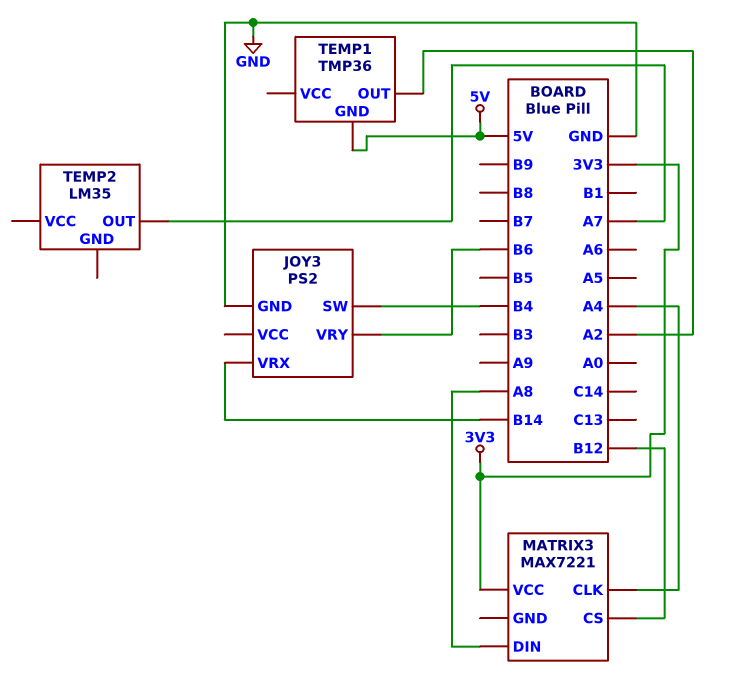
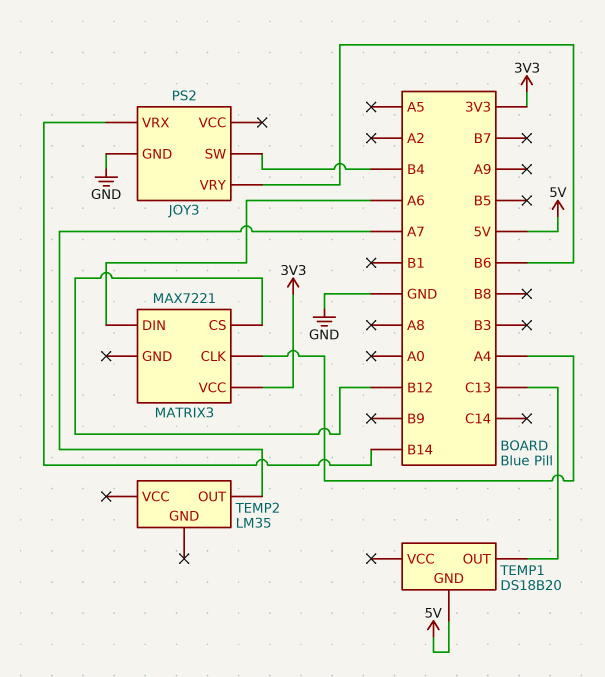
MATRIX3 pin DIN: A8 -> A6
TEMP1: TMP36 -> DS18B20
TEMP1 pin OUT: A2 -> C13

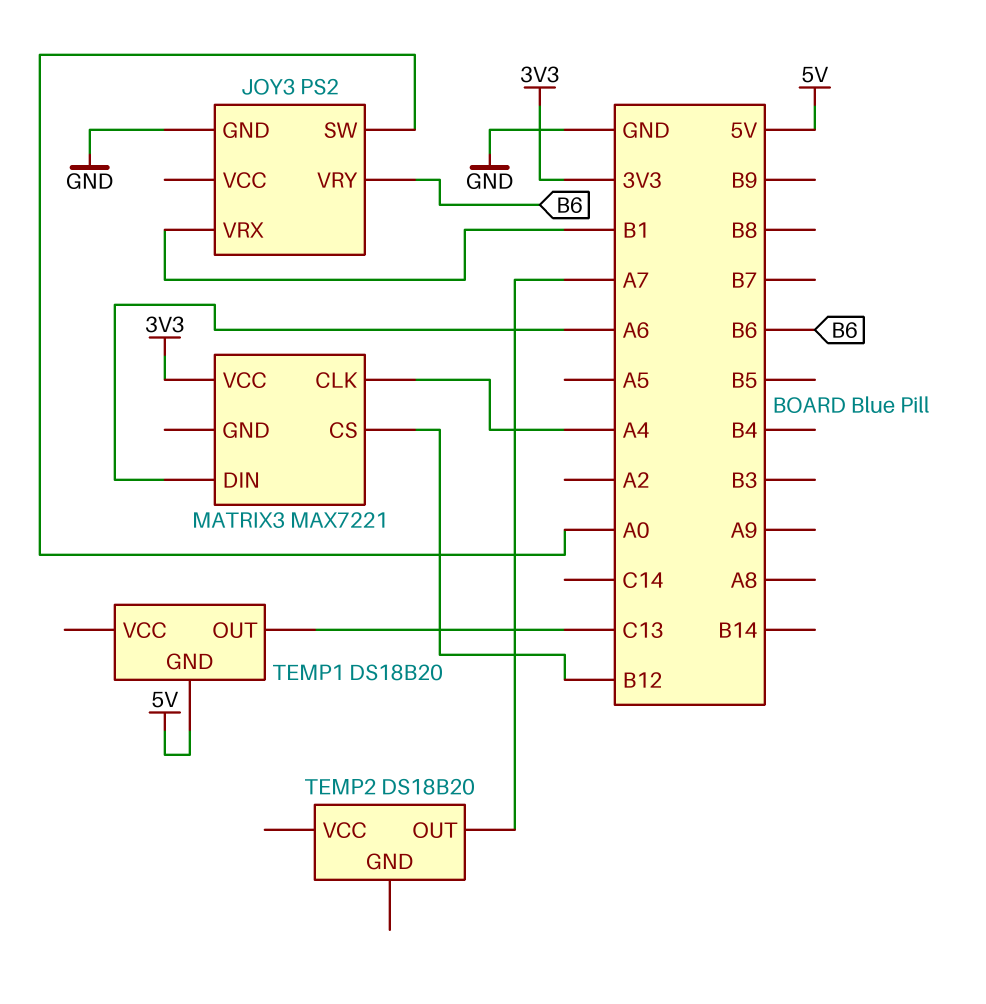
JOY3 pin SW: B4 -> A0
JOY3 pin VRX: B14 -> B1
TEMP2: LM35 -> DS18B20

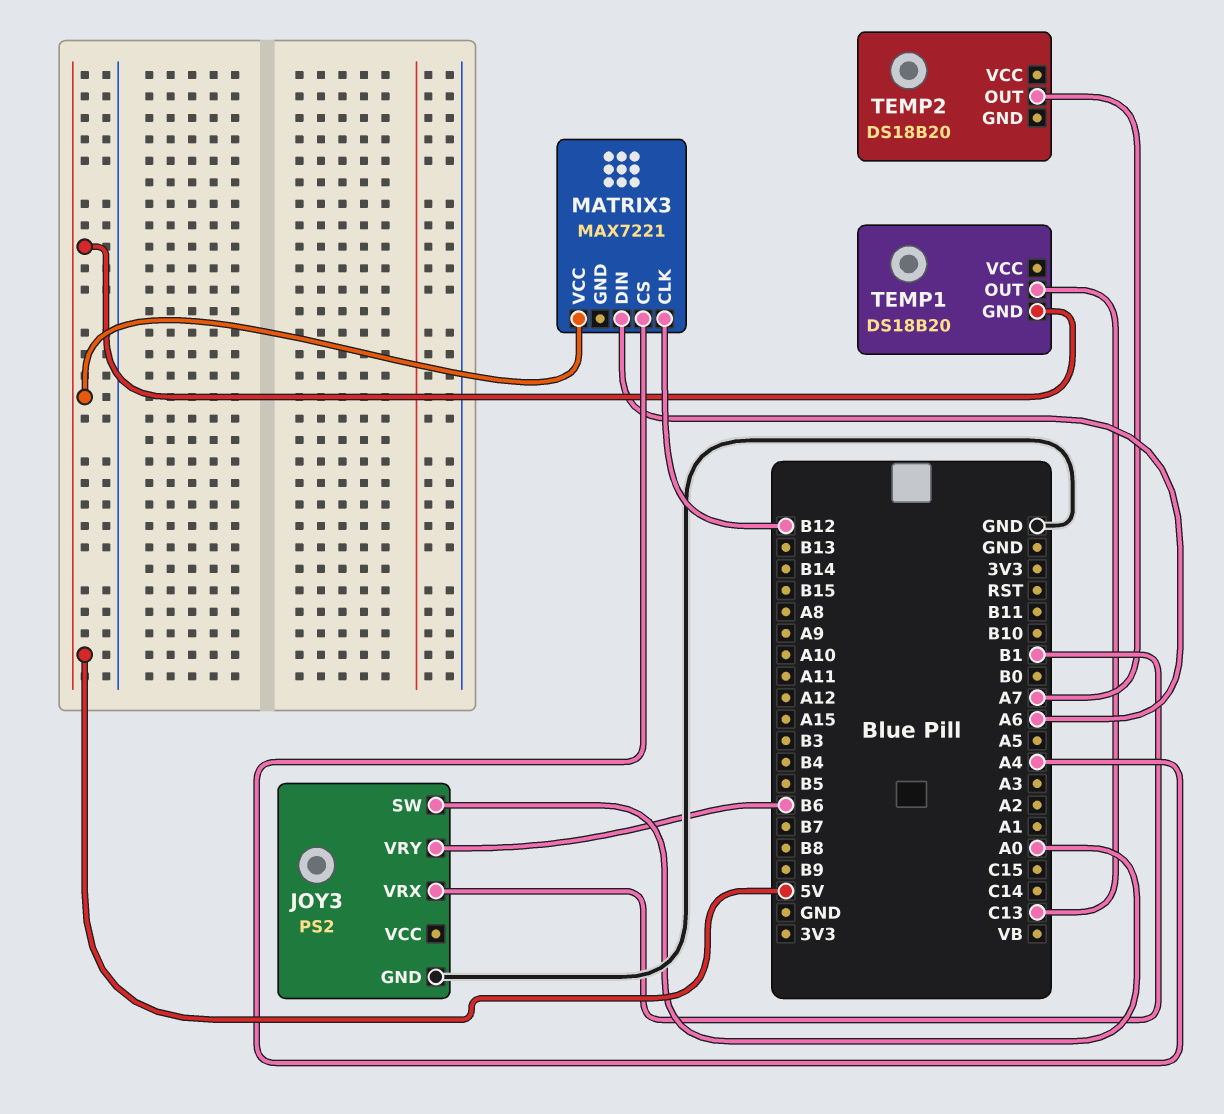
MATRIX3 pin CLK: A4 -> B12
MATRIX3 pin CS: B12 -> A4
MATRIX3 pin VCC: 3V3 -> 5V

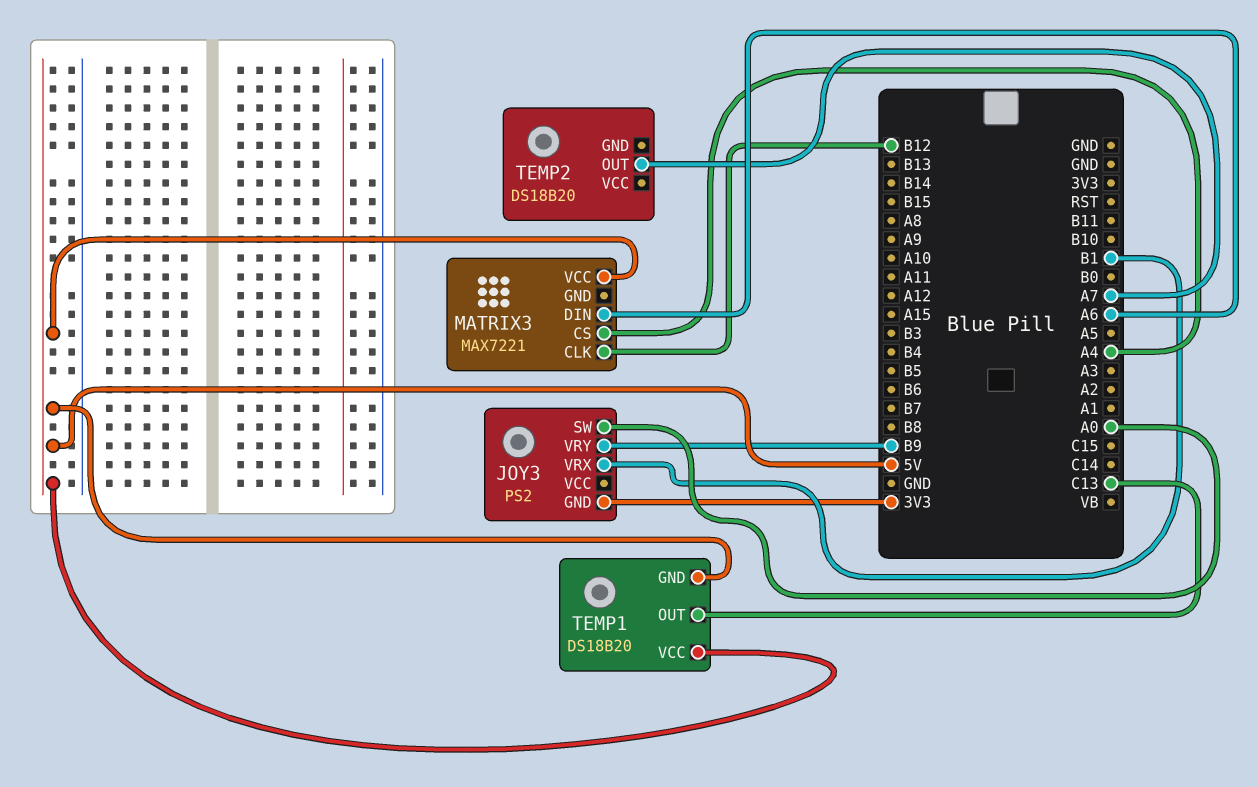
JOY3 pin GND: GND -> 3V3
JOY3 pin VRY: B6 -> B9
TEMP1 pin VCC: none -> 5V

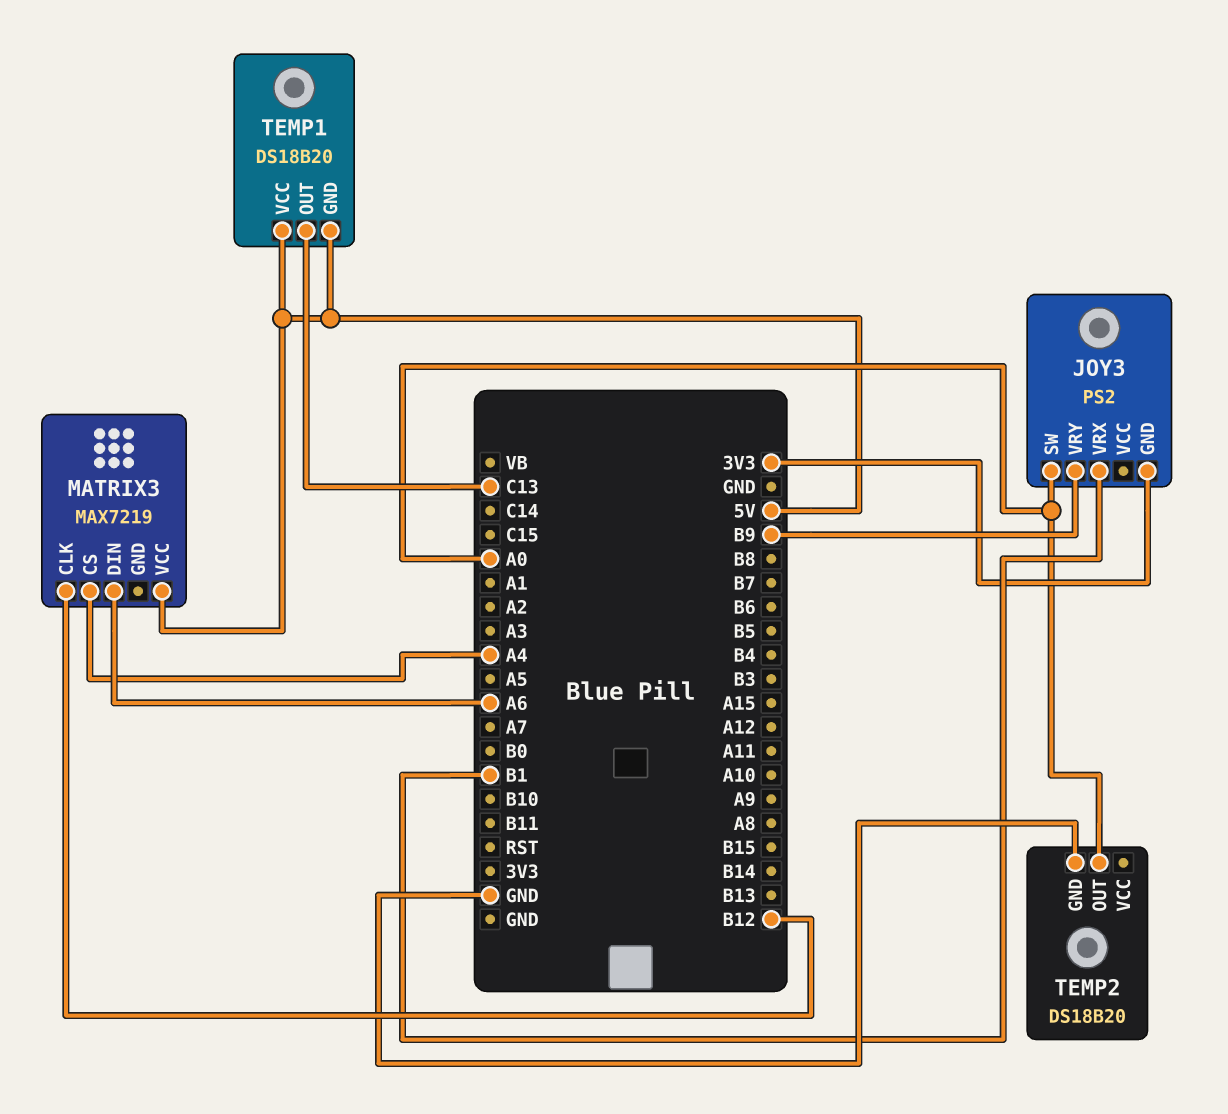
MATRIX3: MAX7221 -> MAX7219
TEMP2 pin GND: none -> GND
TEMP2 pin OUT: A7 -> A0

